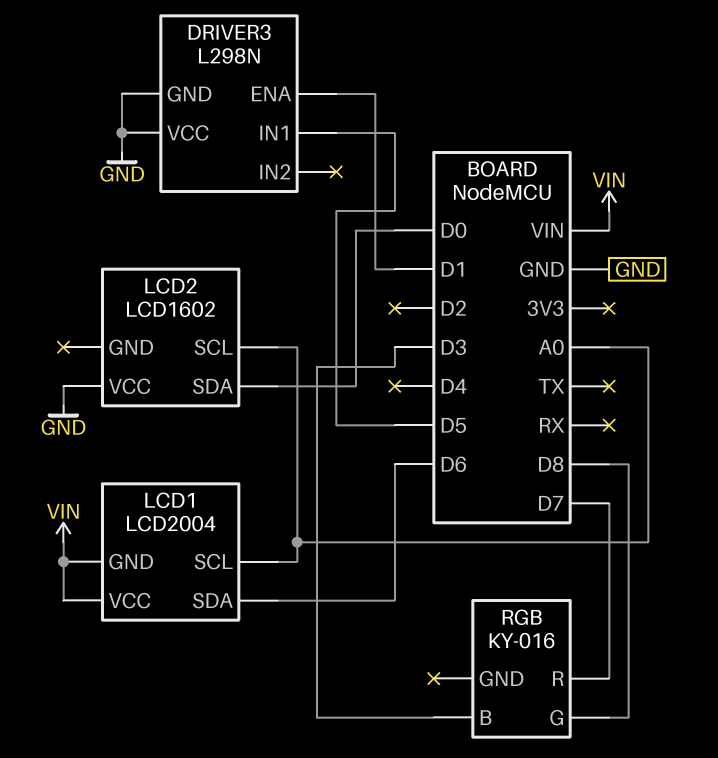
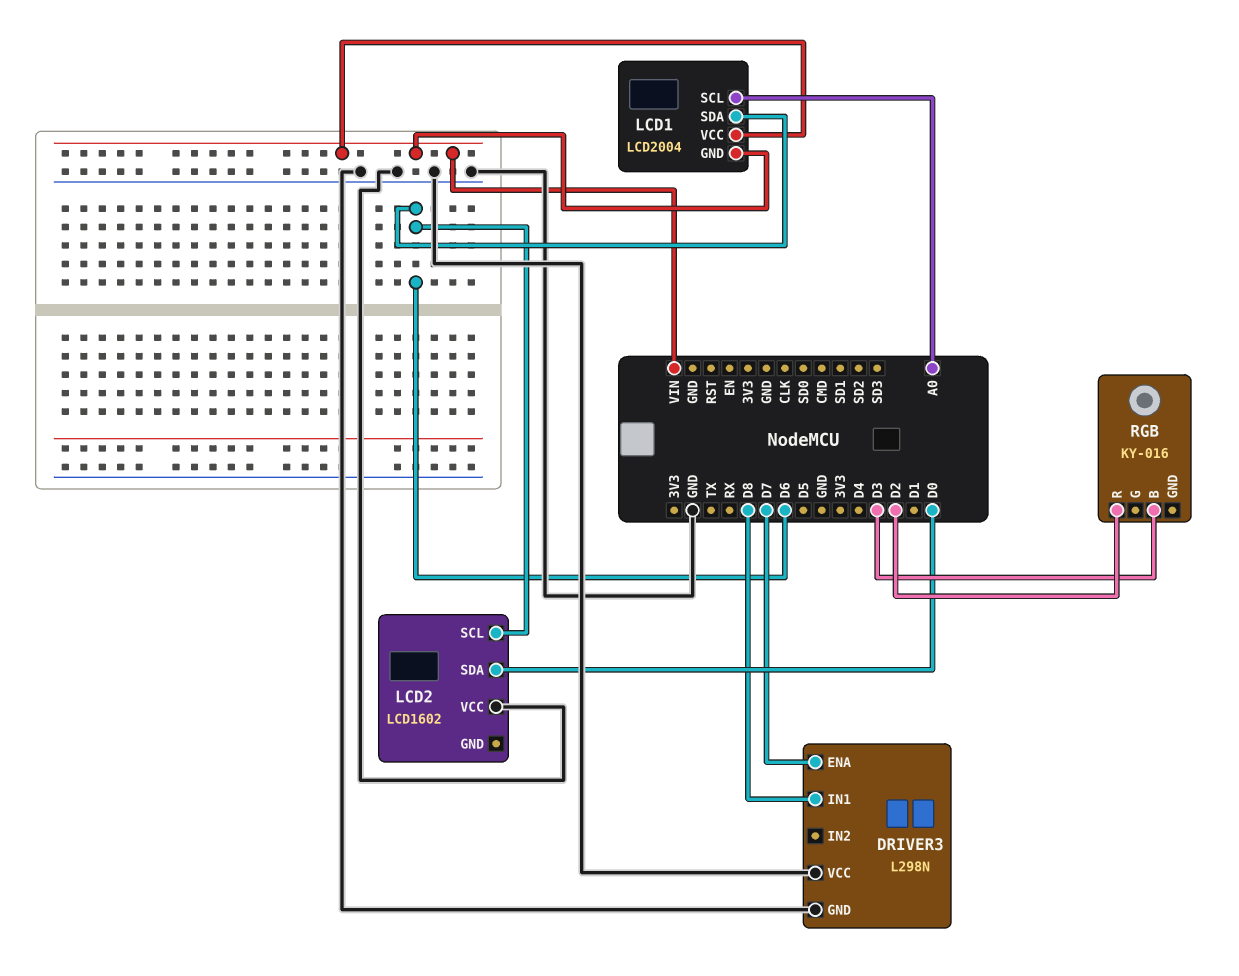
DRIVER3 pin ENA: D1 -> D7
DRIVER3 pin IN1: D5 -> D8
LCD2 pin SCL: A0 -> D6
RGB pin G: D8 -> none
RGB pin R: D7 -> D2

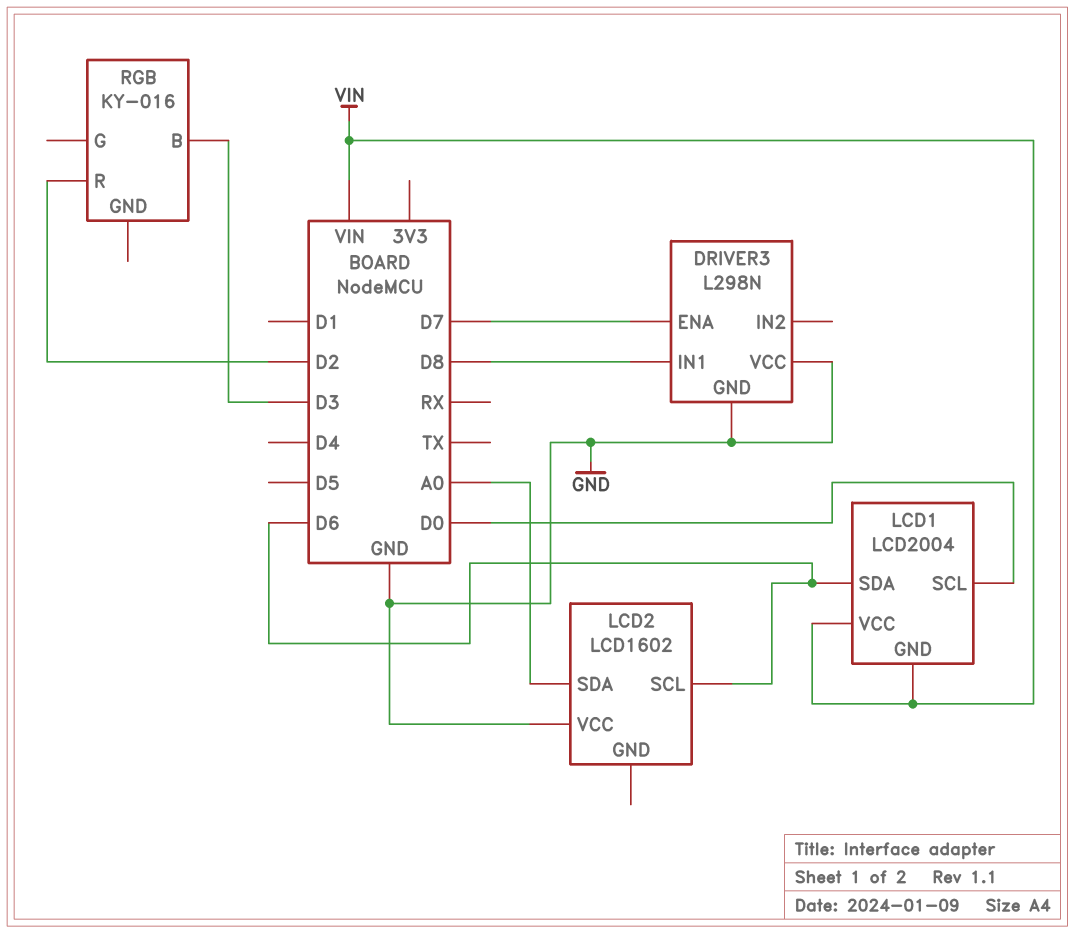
LCD1 pin SCL: A0 -> D0
LCD2 pin SDA: D0 -> A0

